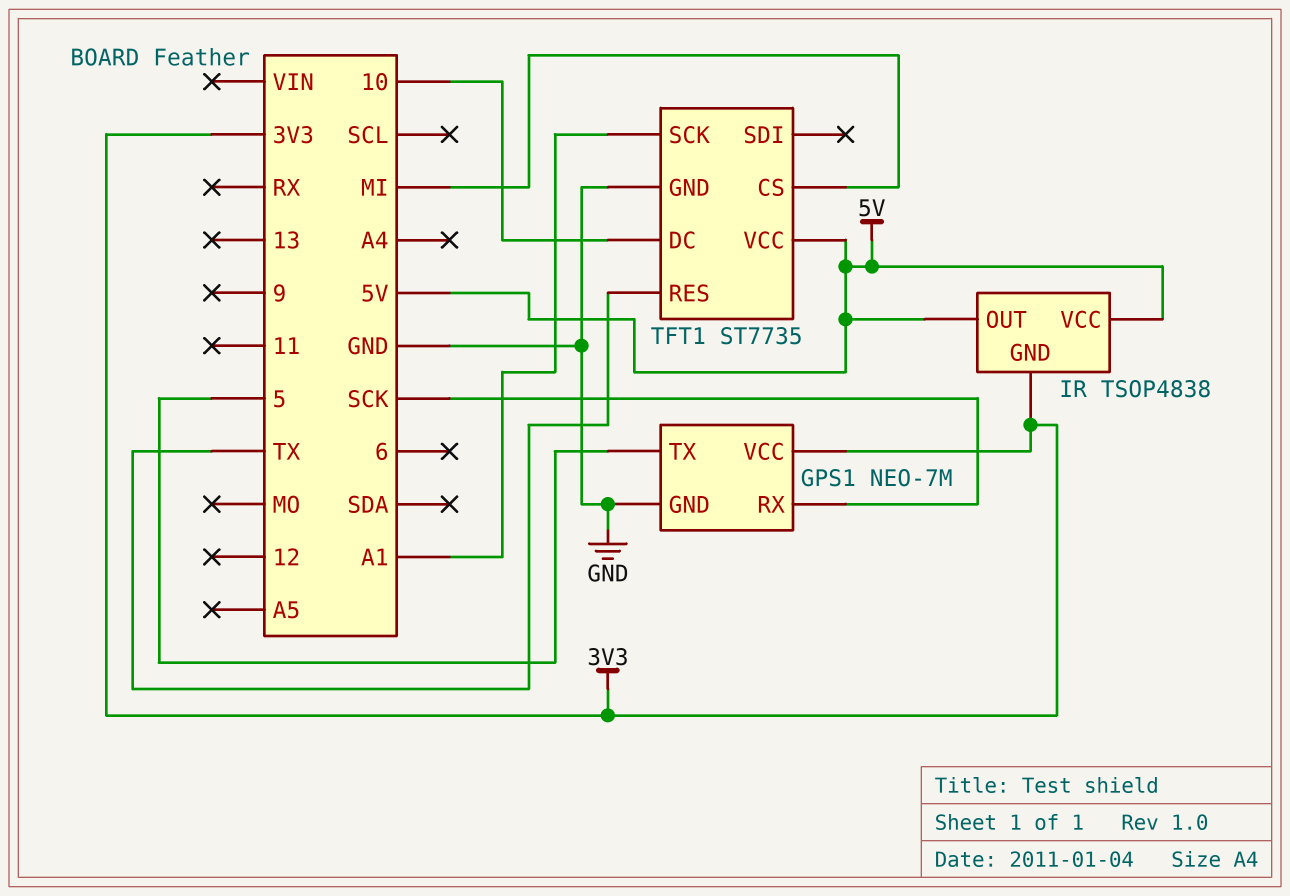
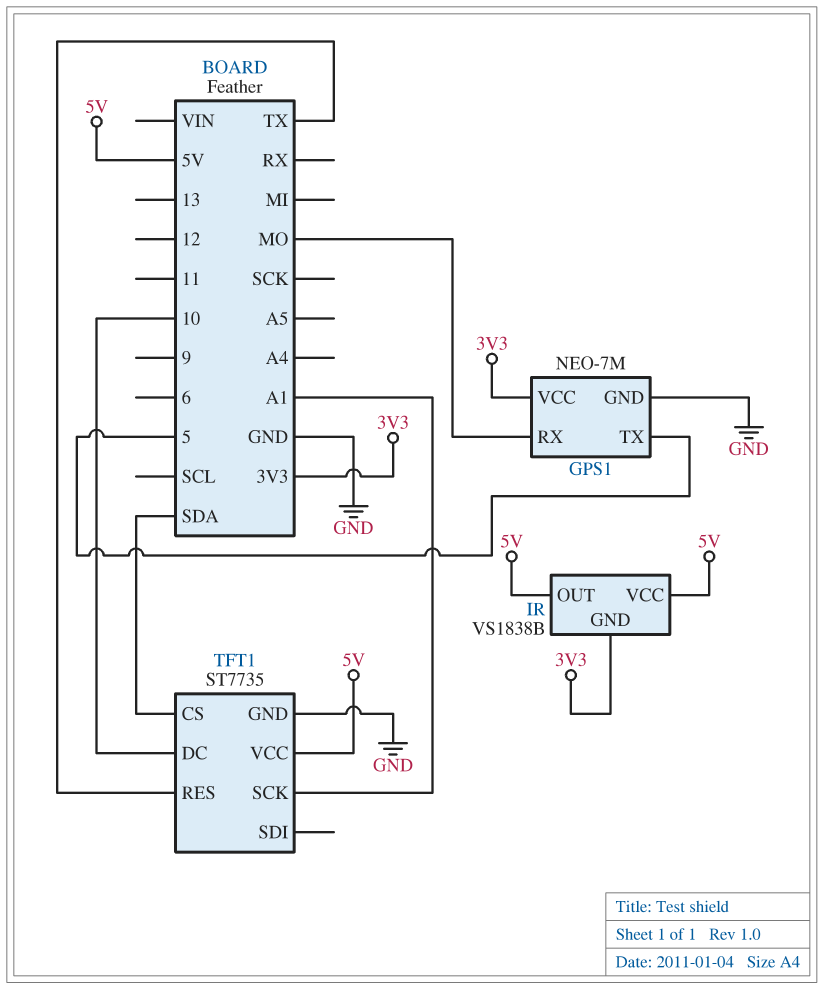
GPS1 pin RX: SCK -> MO
IR: TSOP4838 -> VS1838B
TFT1 pin CS: MI -> SDA

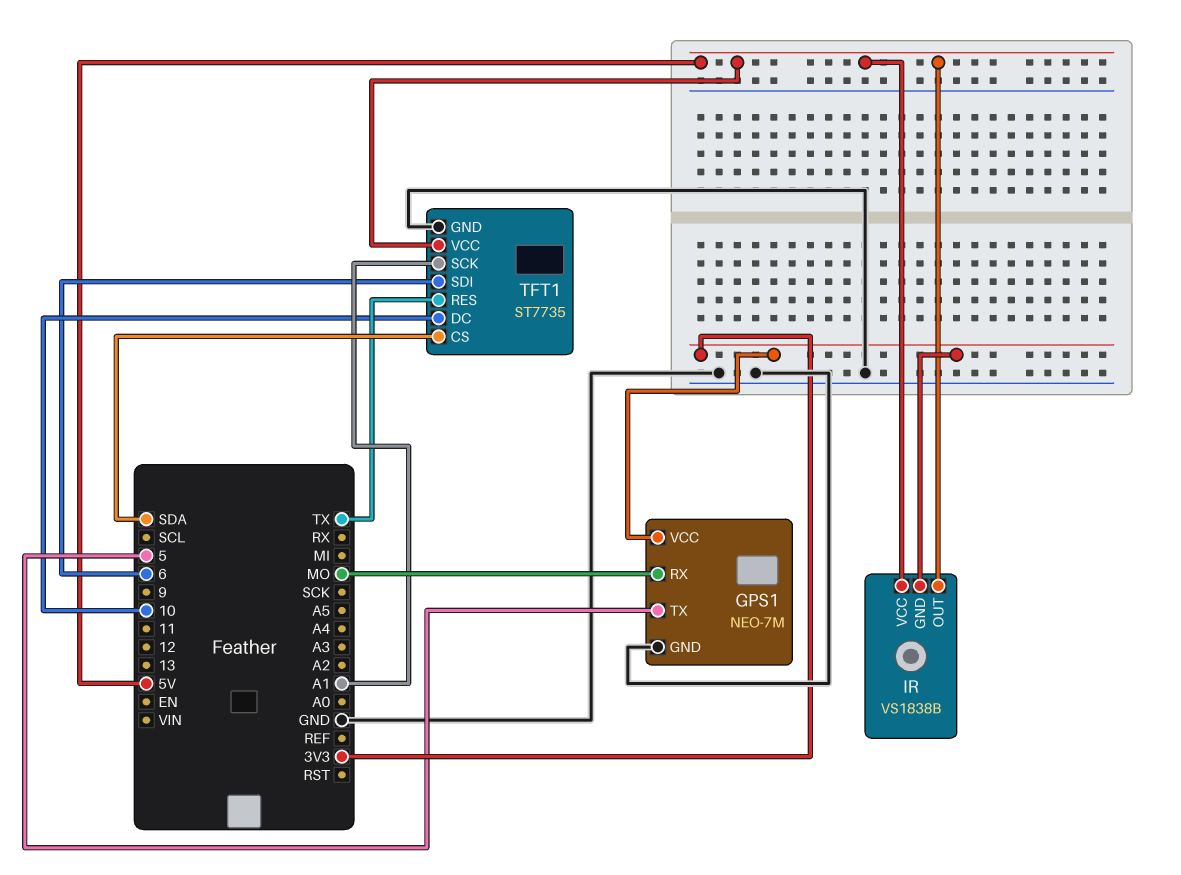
TFT1 pin SDI: none -> 6

